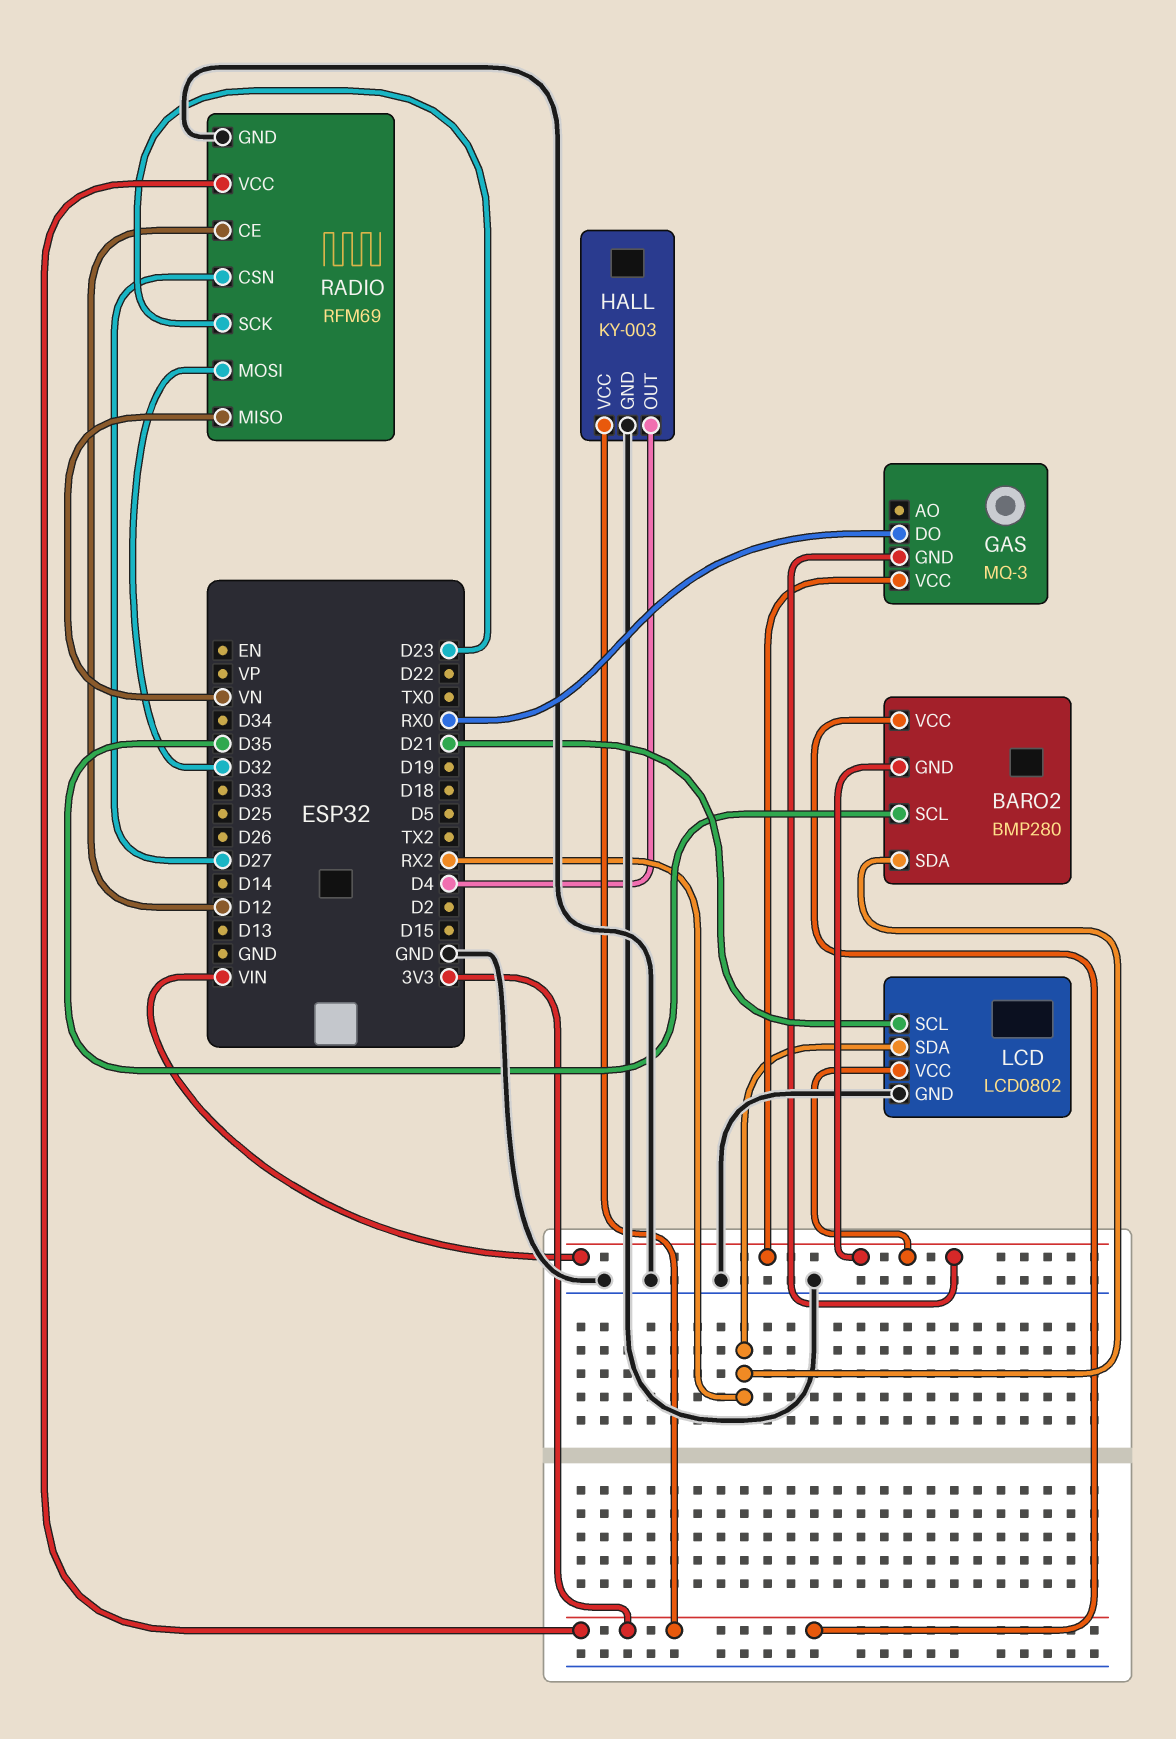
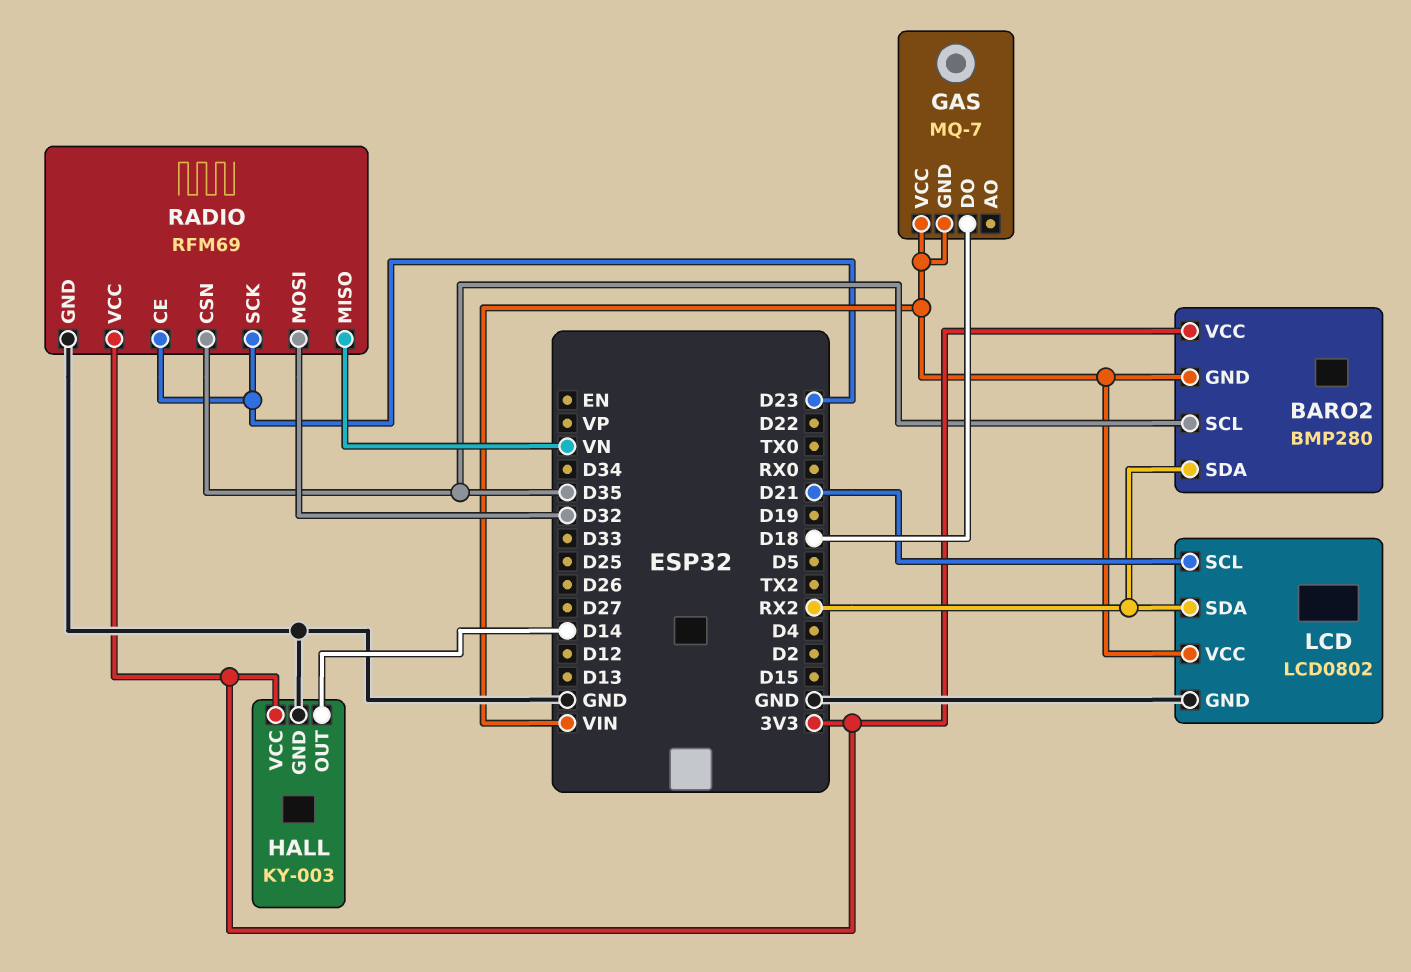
GAS: MQ-3 -> MQ-7
GAS pin DO: RX0 -> D18
HALL pin OUT: D4 -> D14
RADIO pin CE: D12 -> D23
RADIO pin CSN: D27 -> D35

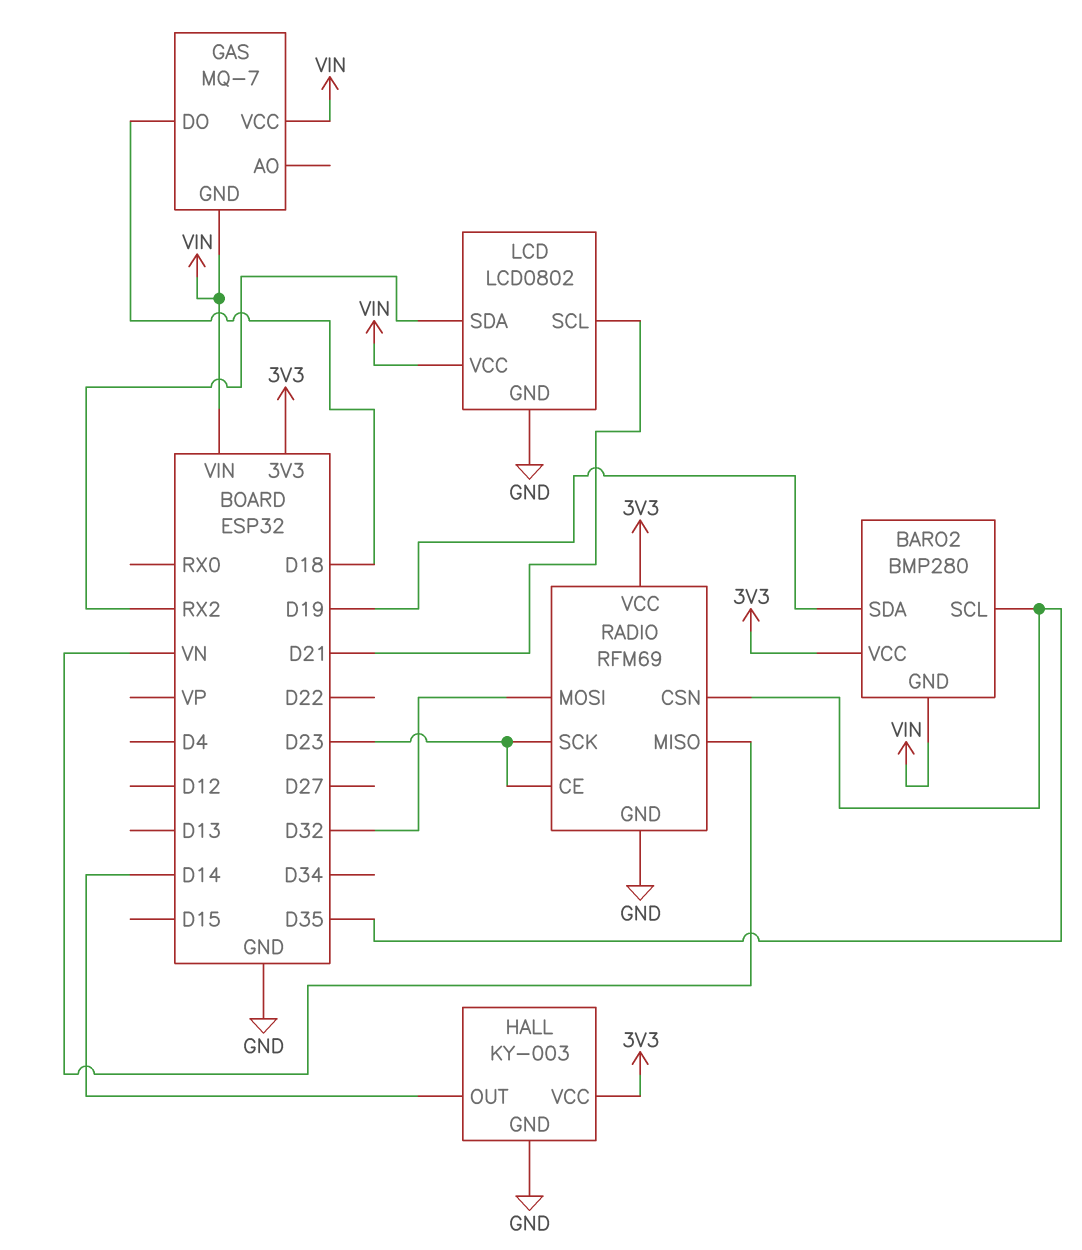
BARO2 pin SDA: RX2 -> D19

